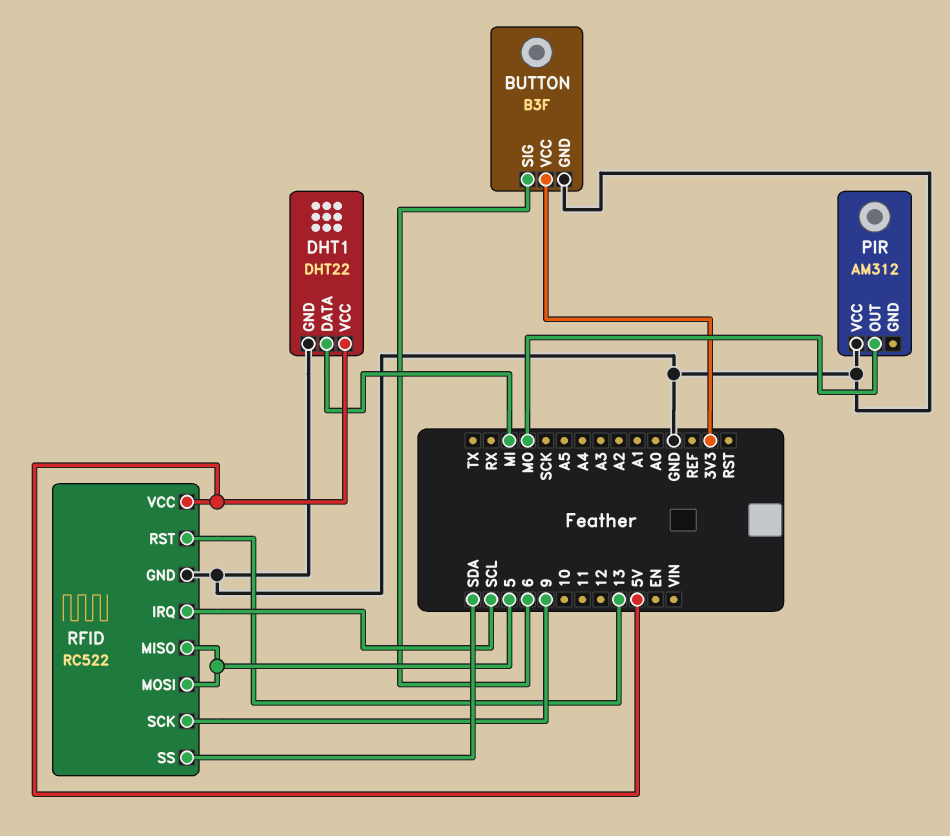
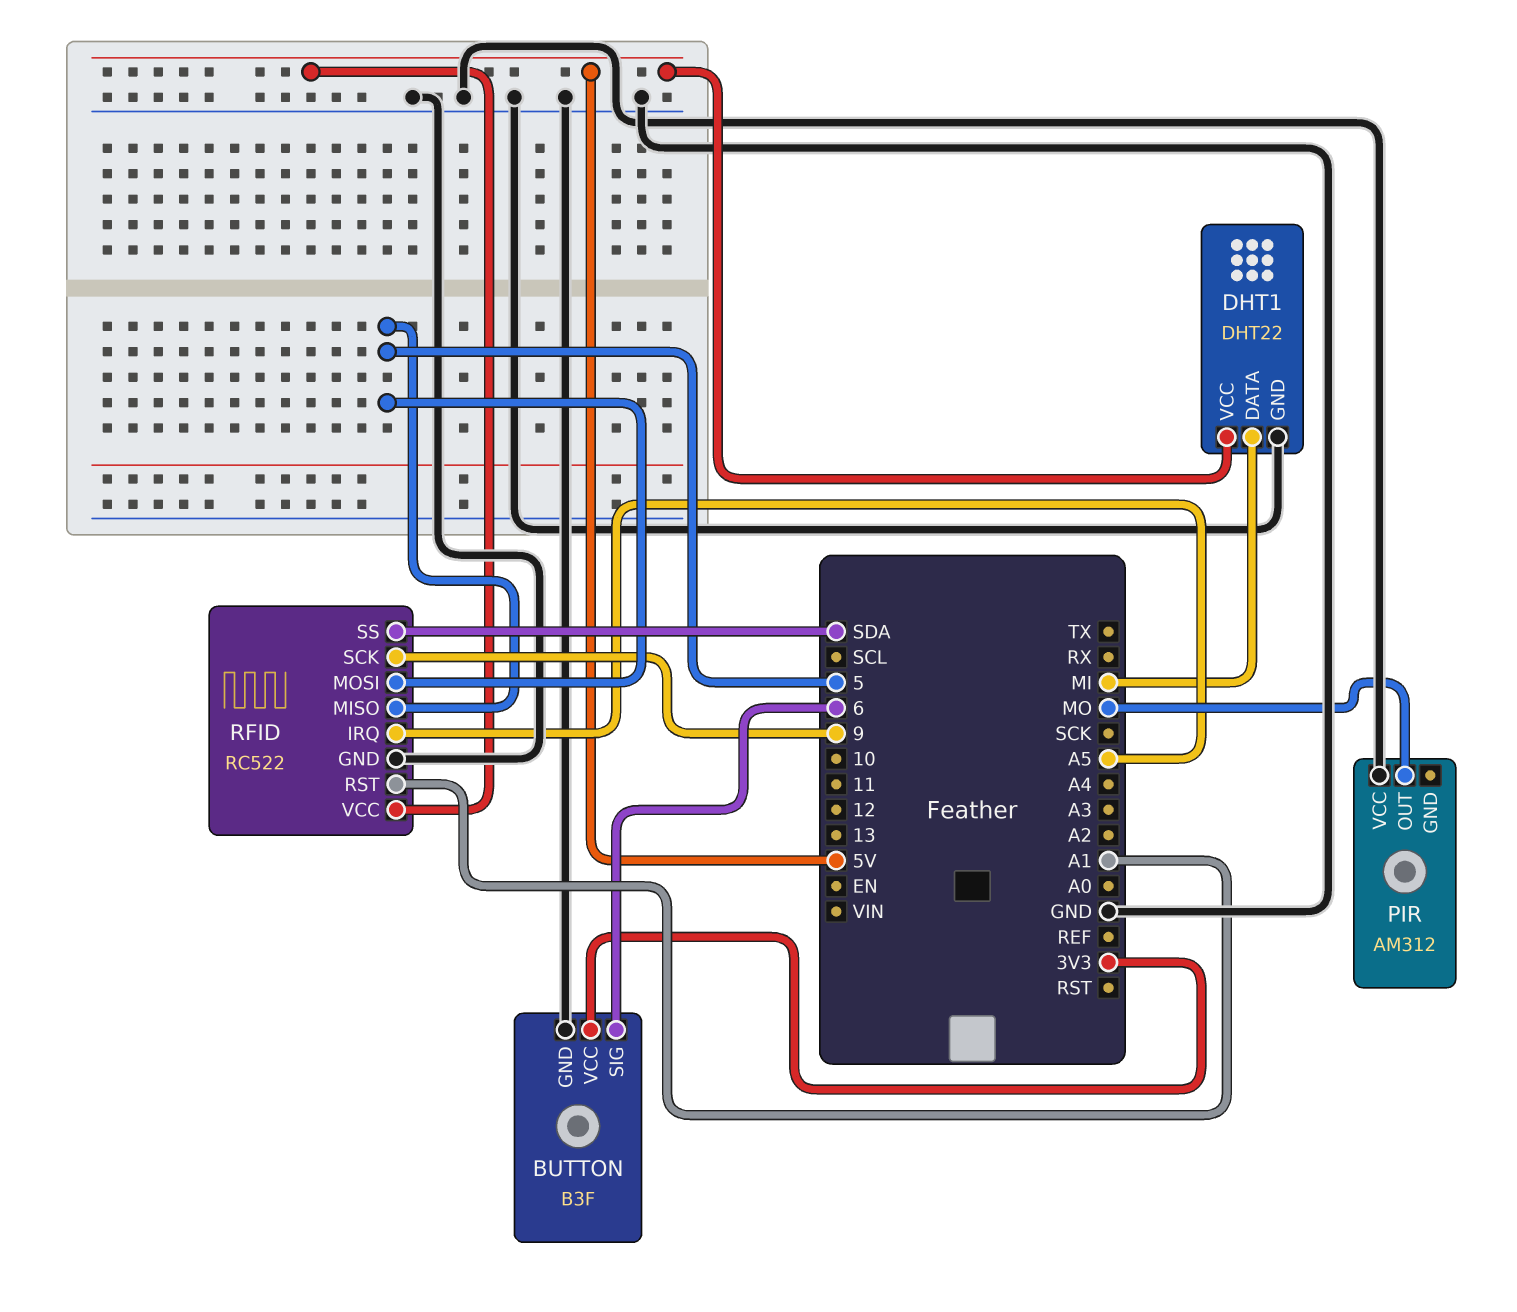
RFID pin IRQ: SCL -> A5
RFID pin RST: 13 -> A1

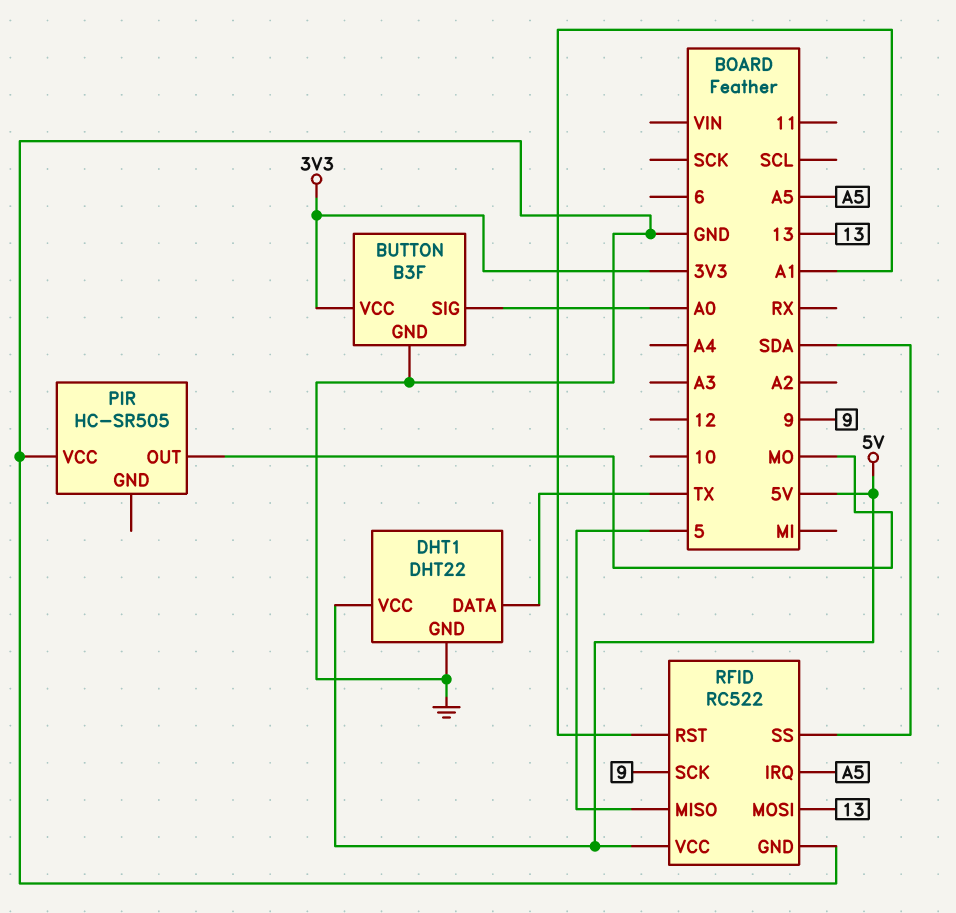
BUTTON pin SIG: 6 -> A0
DHT1 pin DATA: MI -> TX
PIR: AM312 -> HC-SR505
RFID pin MOSI: 5 -> 13

